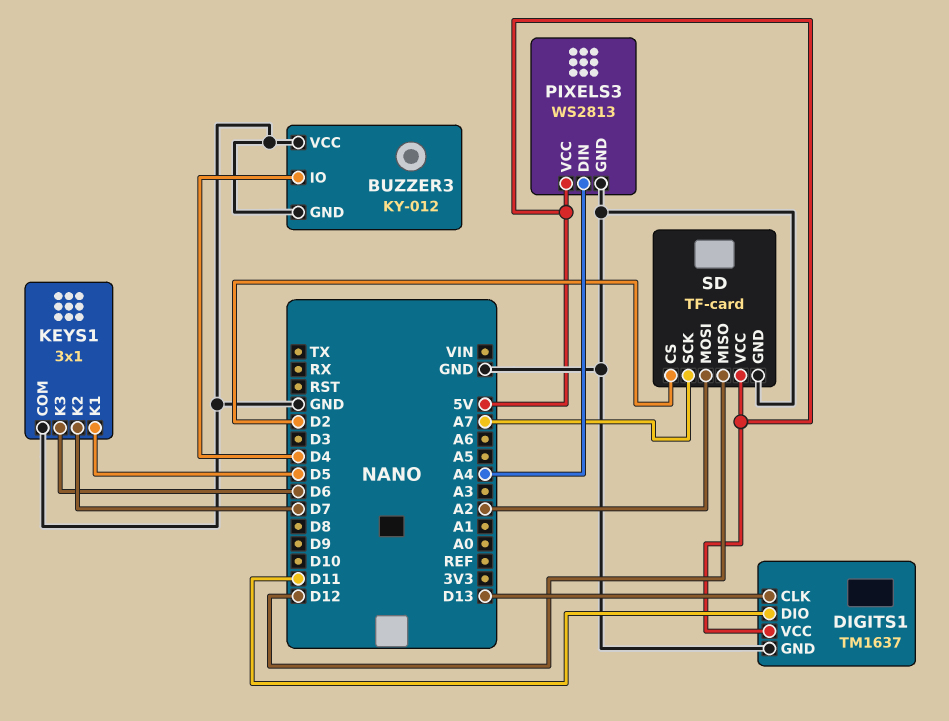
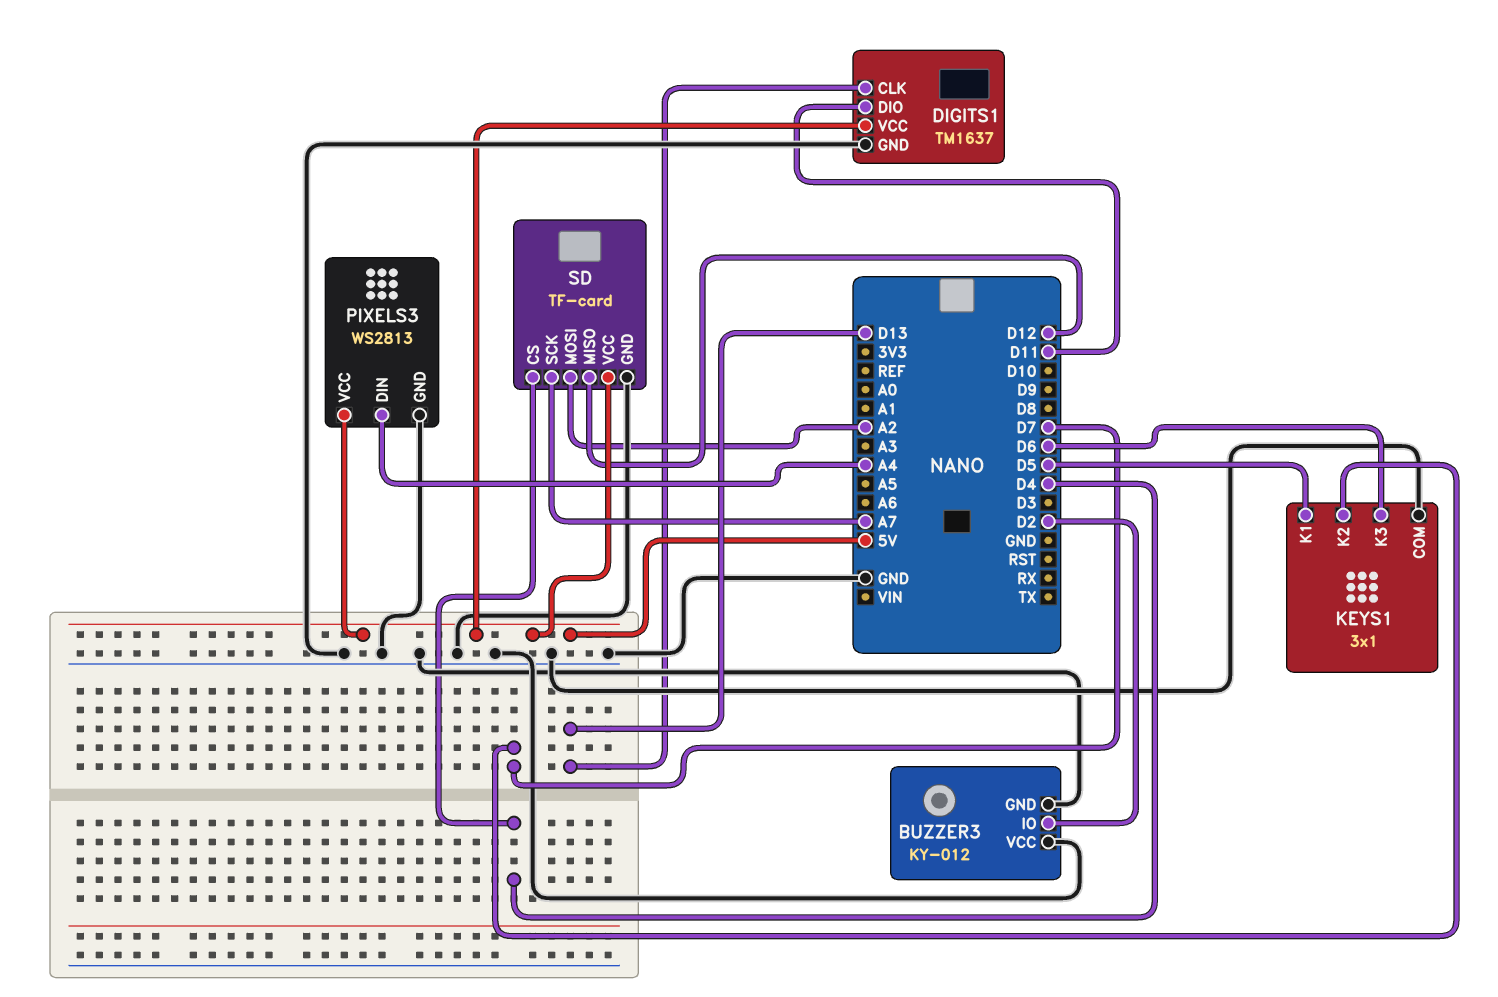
BUZZER3 pin IO: D4 -> D2
SD pin CS: D2 -> D4

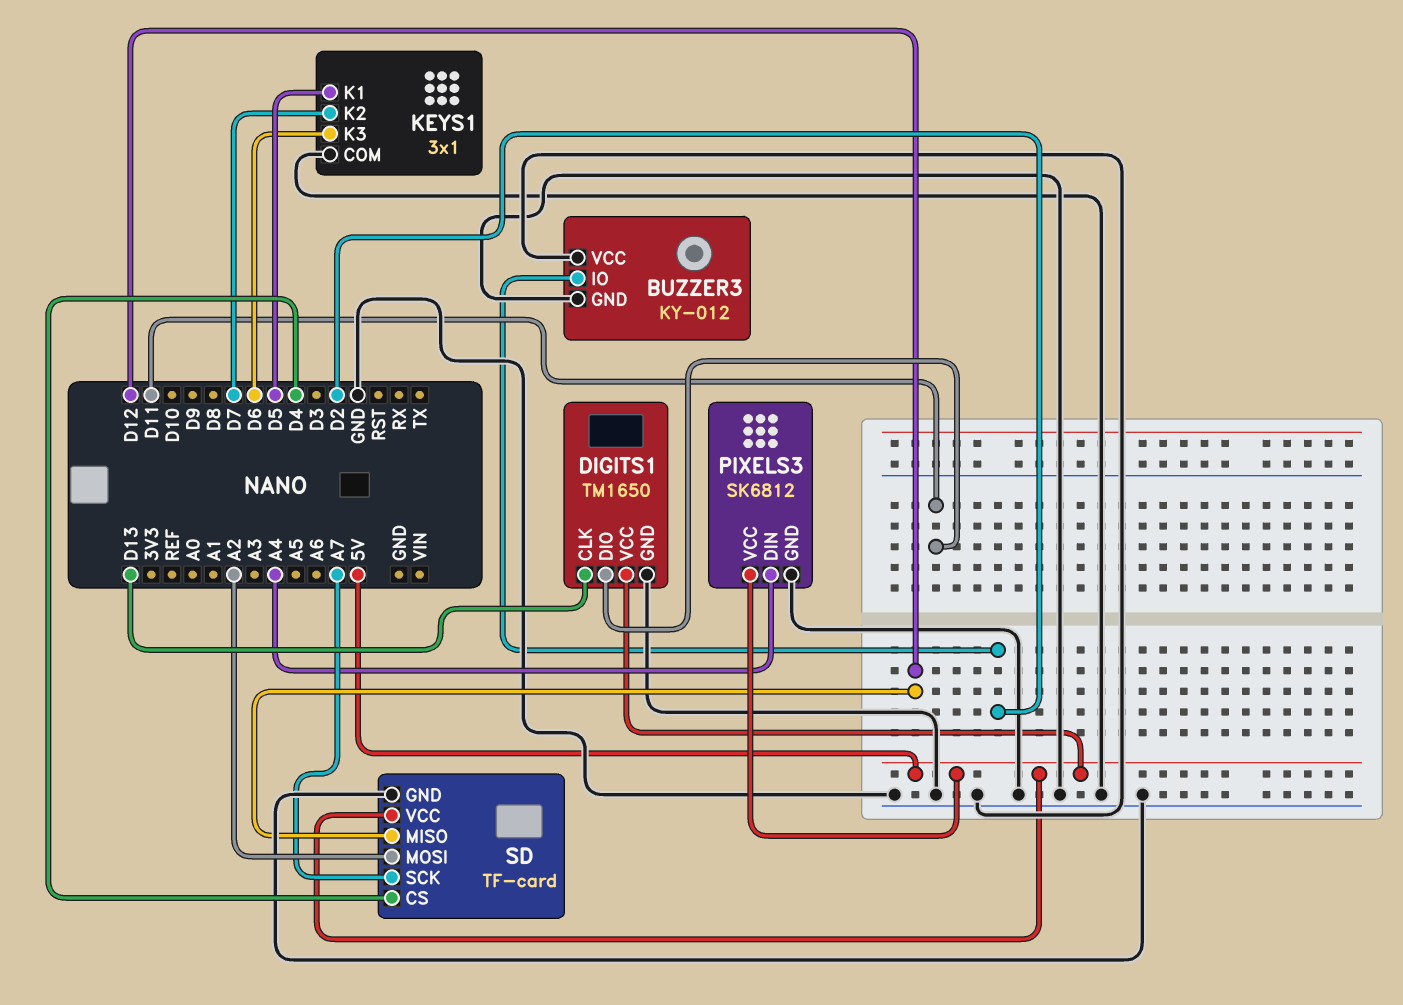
DIGITS1: TM1637 -> TM1650
PIXELS3: WS2813 -> SK6812

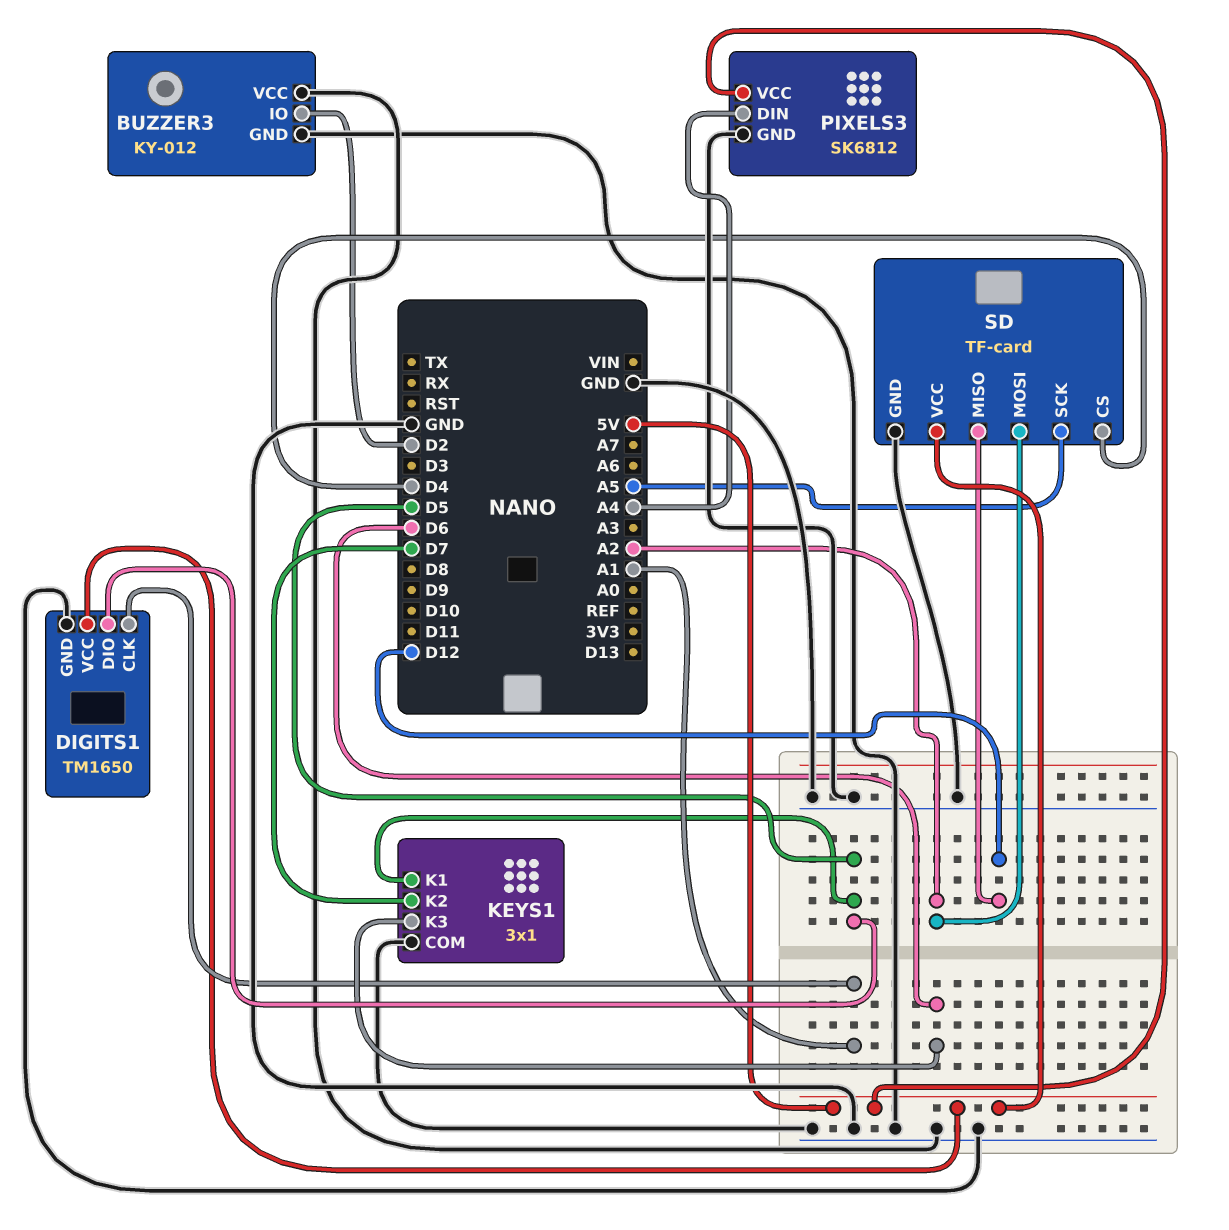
DIGITS1 pin CLK: D13 -> A1
DIGITS1 pin DIO: D11 -> D5
SD pin SCK: A7 -> A5

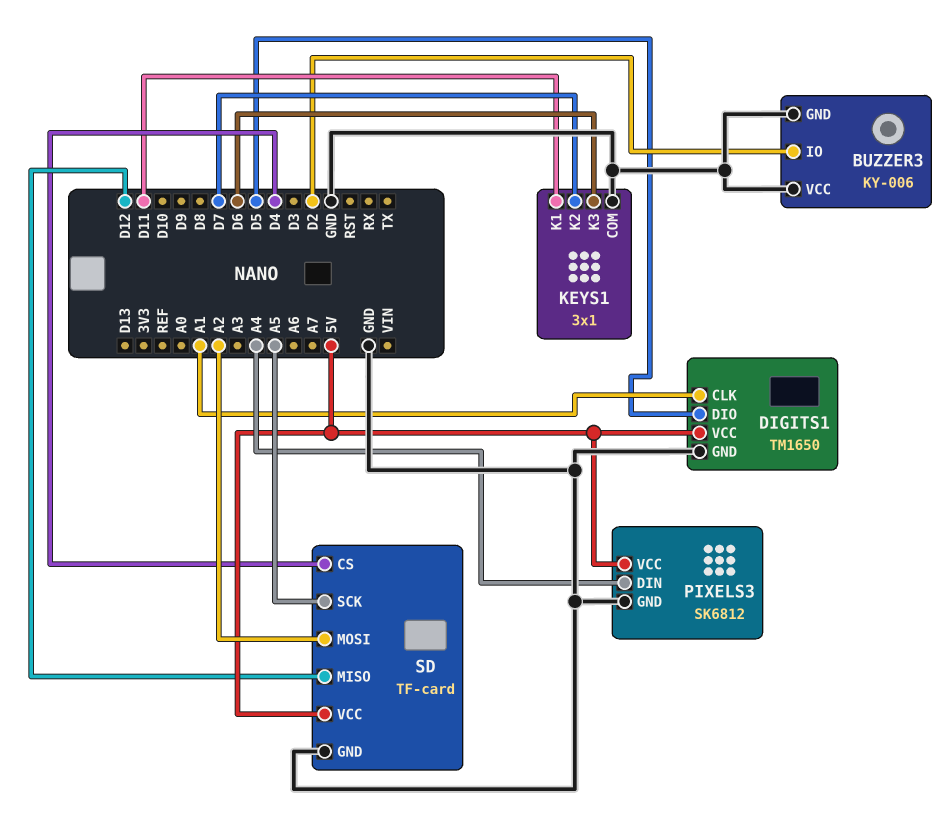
BUZZER3: KY-012 -> KY-006
KEYS1 pin K1: D5 -> D11

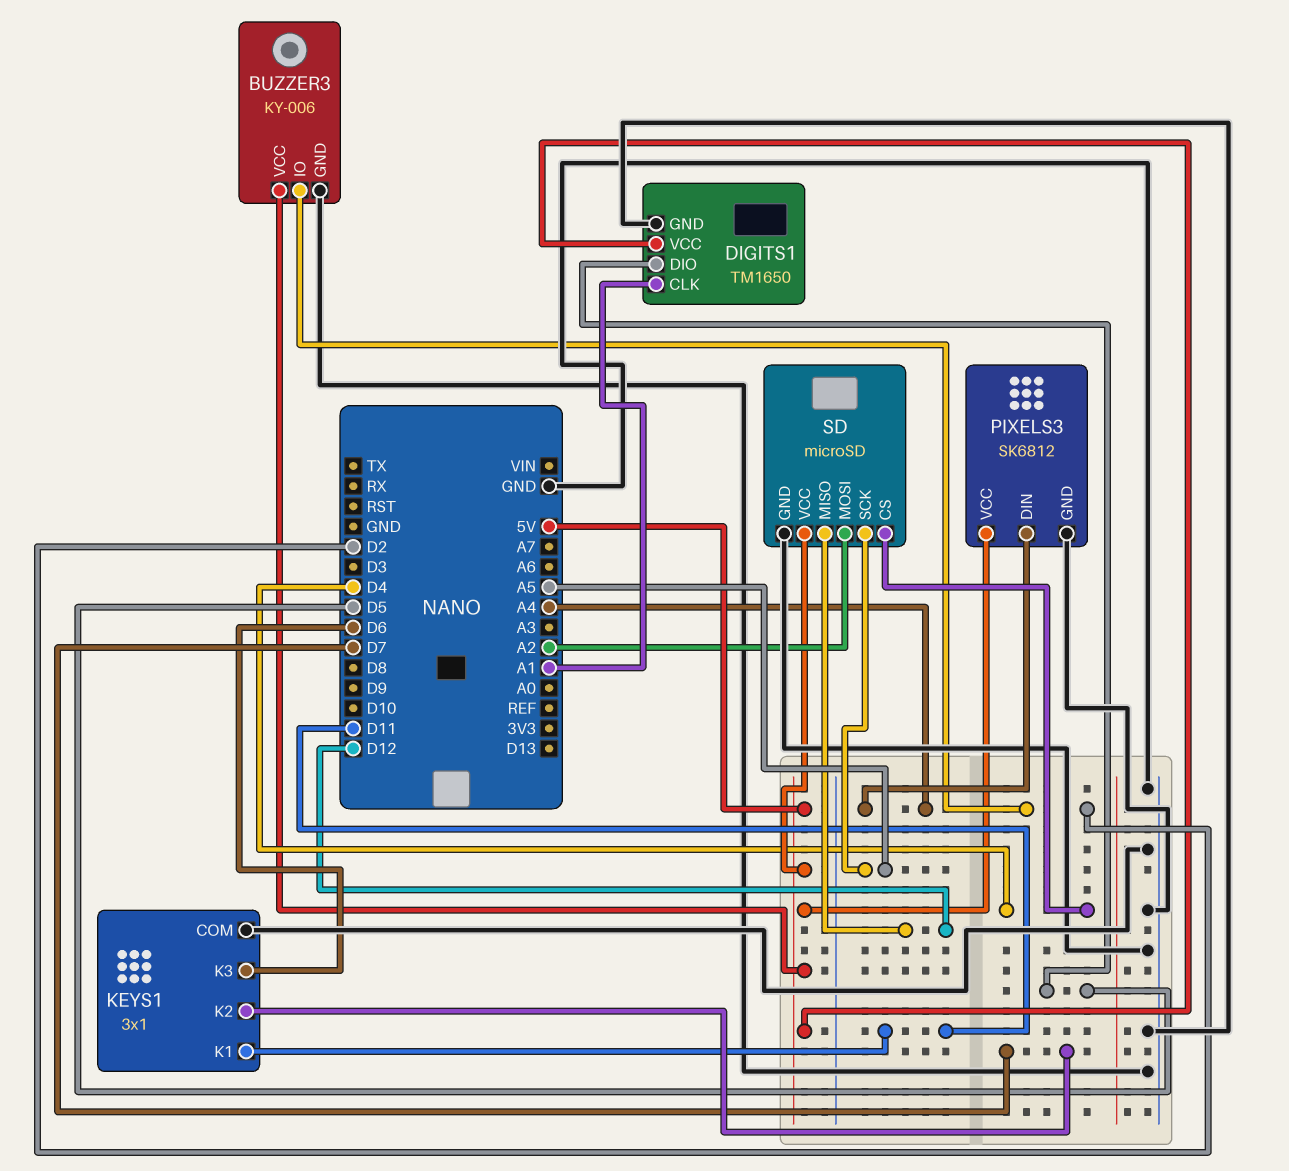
BUZZER3 pin VCC: GND -> 5V
SD: TF-card -> microSD

